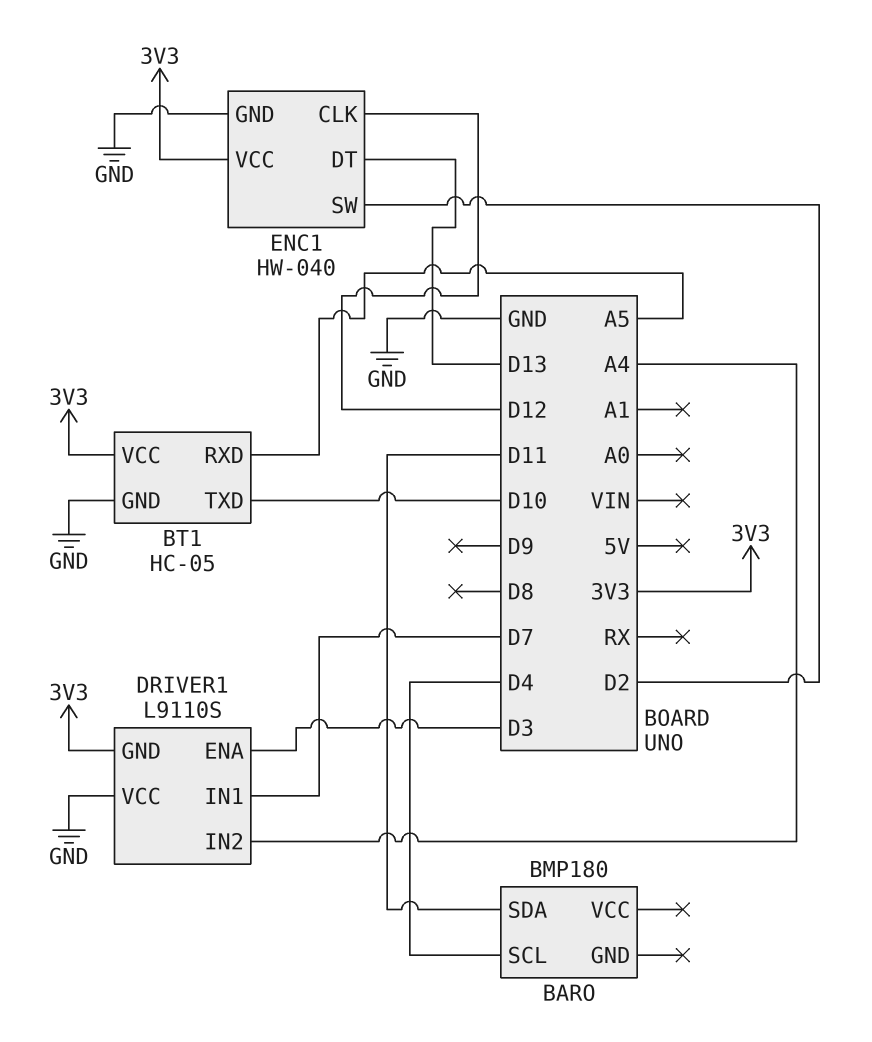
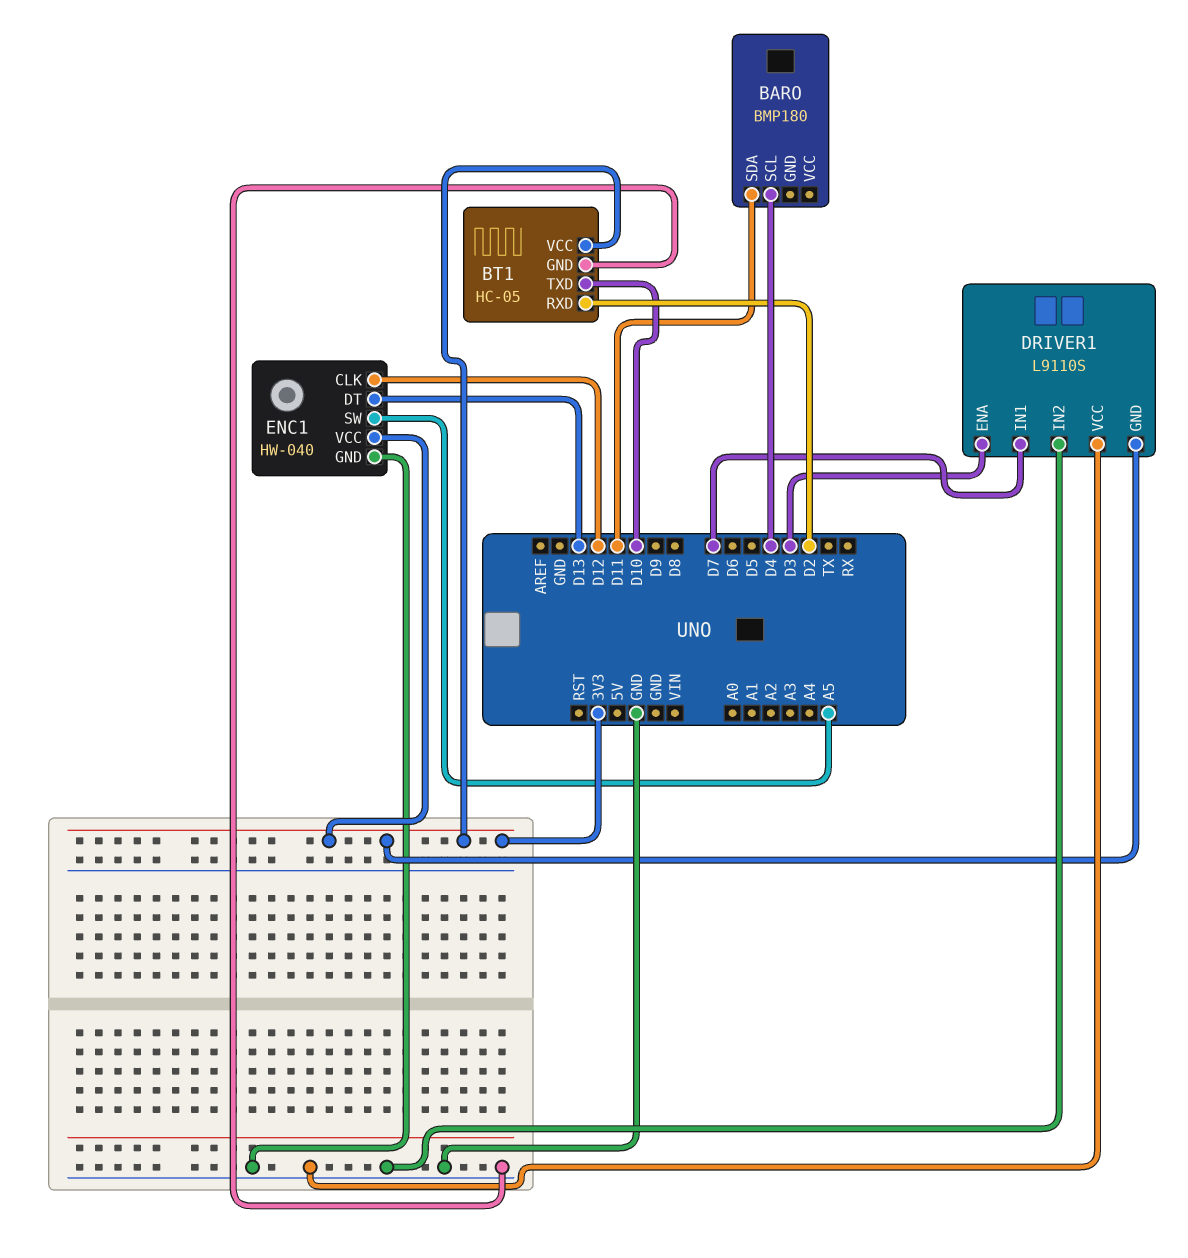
BT1 pin RXD: A5 -> D2
DRIVER1 pin IN2: A4 -> GND
ENC1 pin SW: D2 -> A5

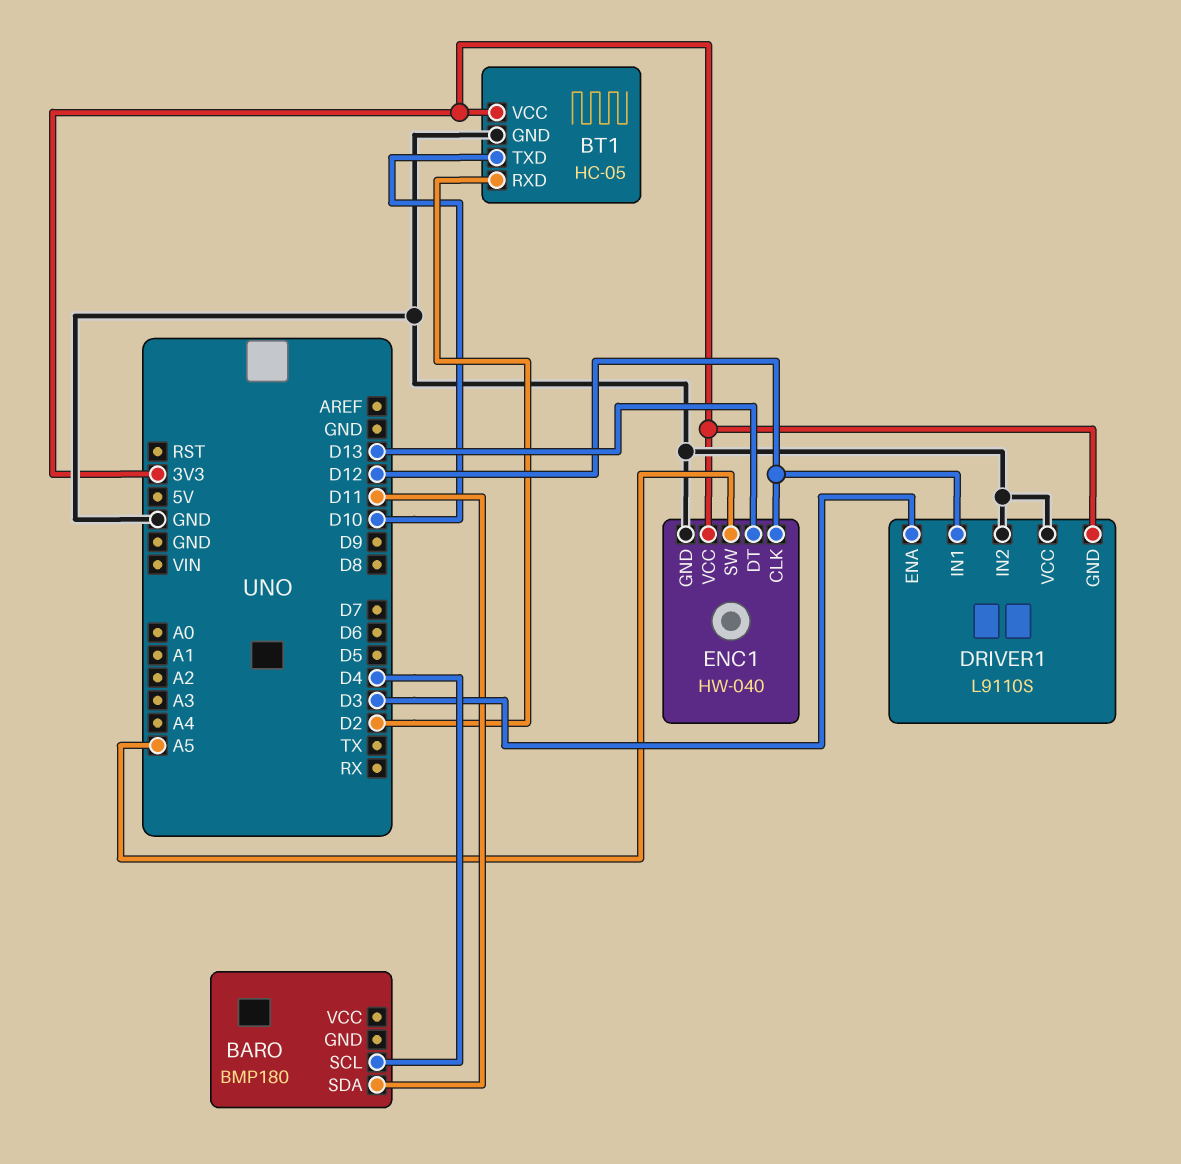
DRIVER1 pin IN1: D7 -> D12

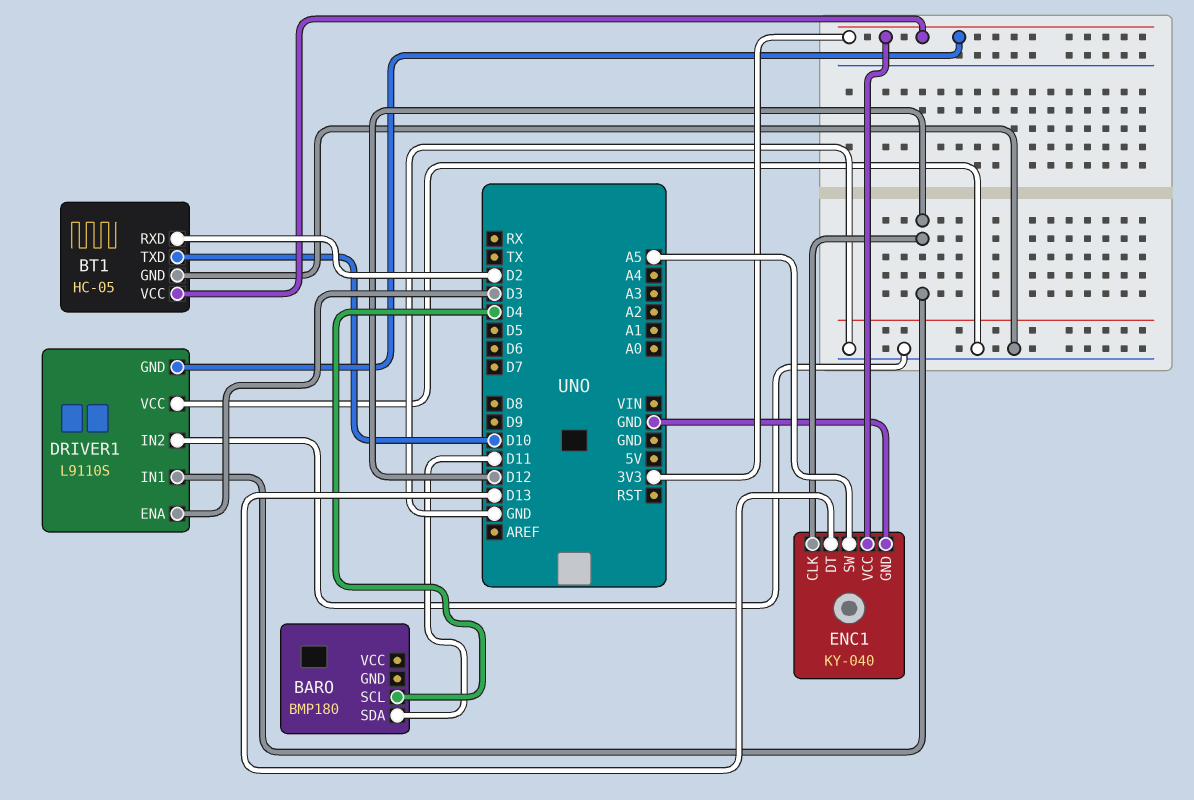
ENC1: HW-040 -> KY-040

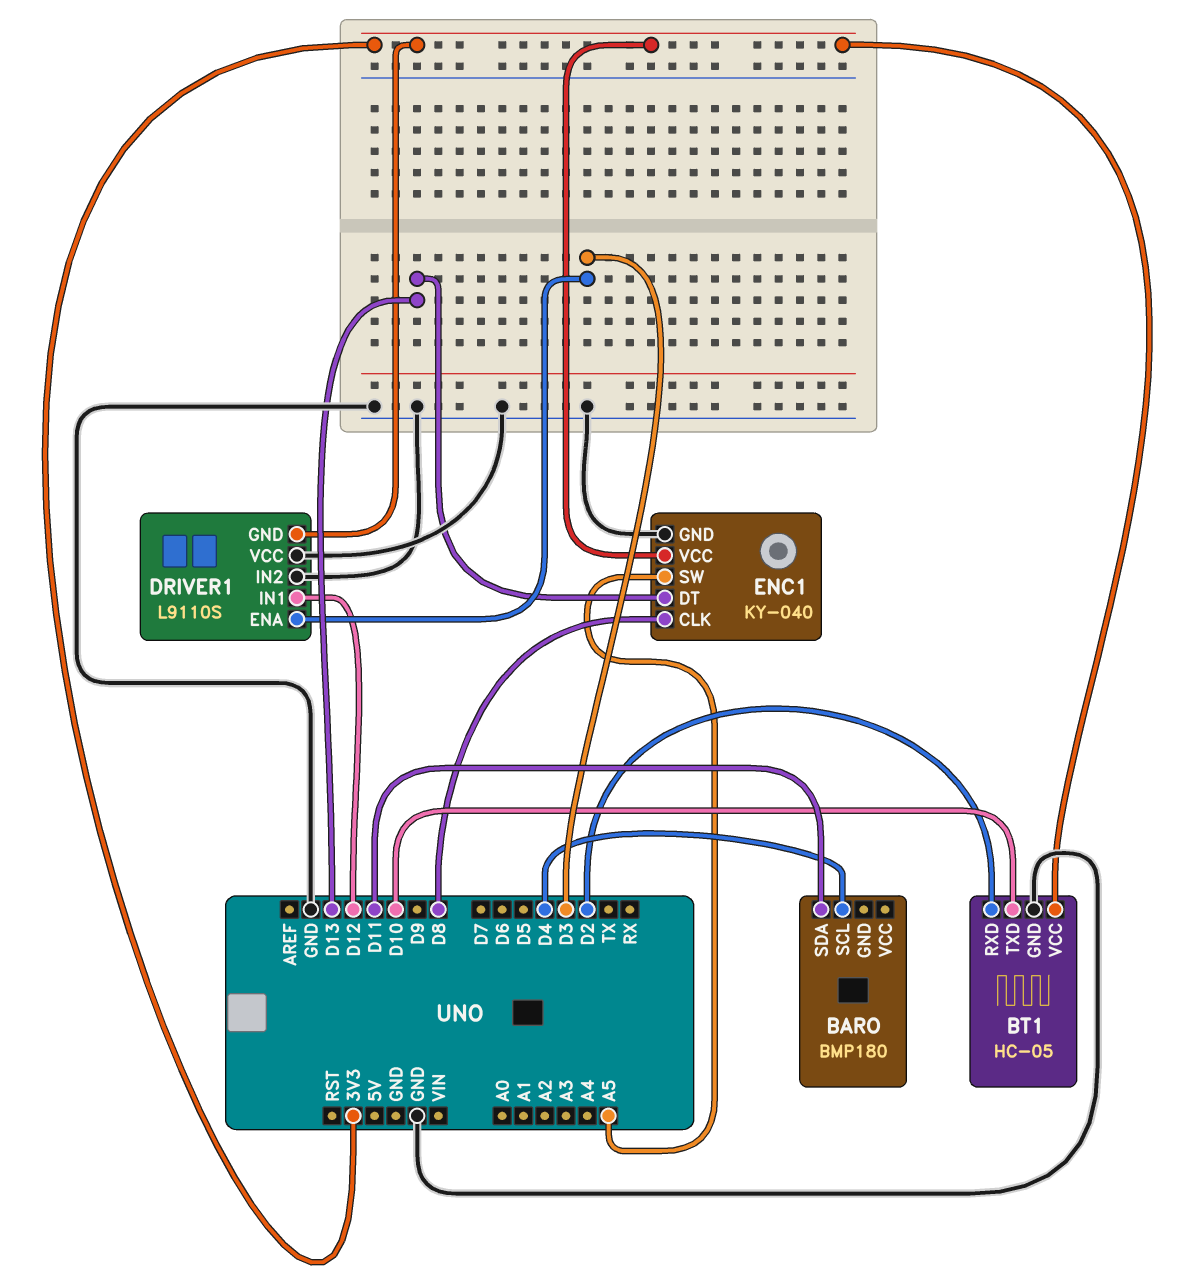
ENC1 pin CLK: D12 -> D8

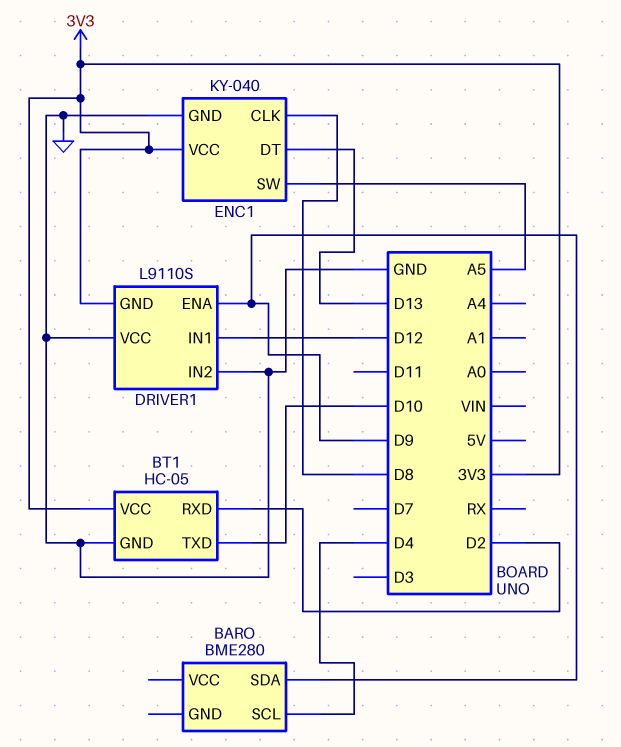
BARO: BMP180 -> BME280
BARO pin SDA: D11 -> D9
DRIVER1 pin ENA: D3 -> D9

